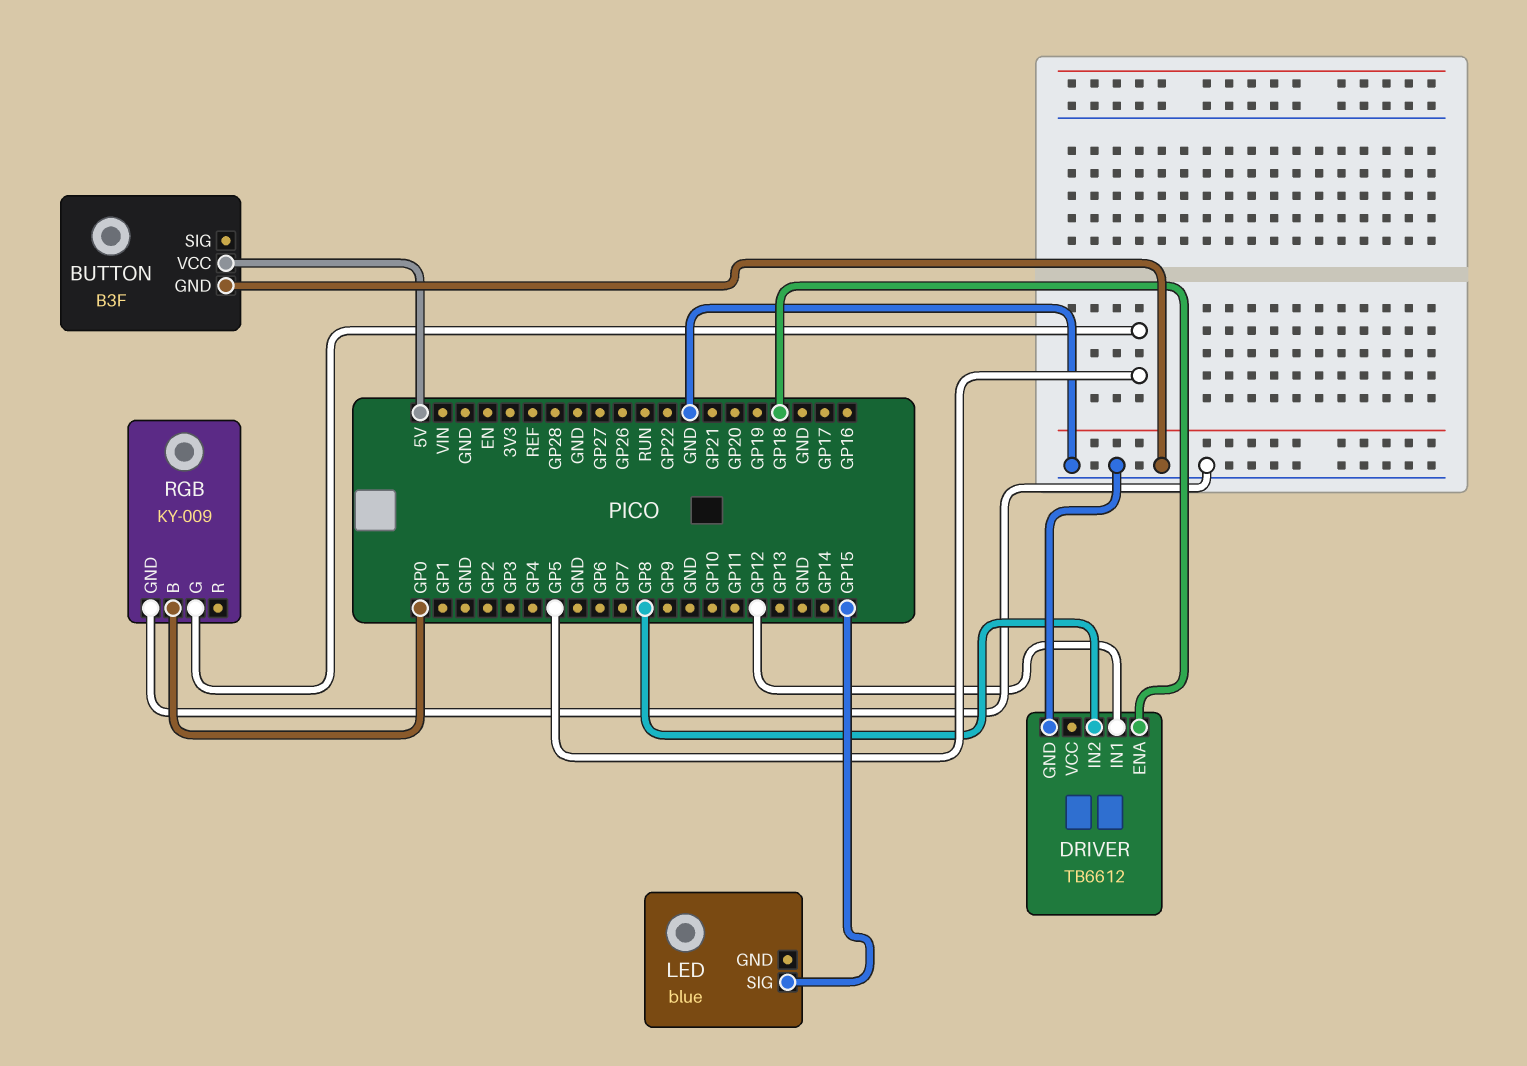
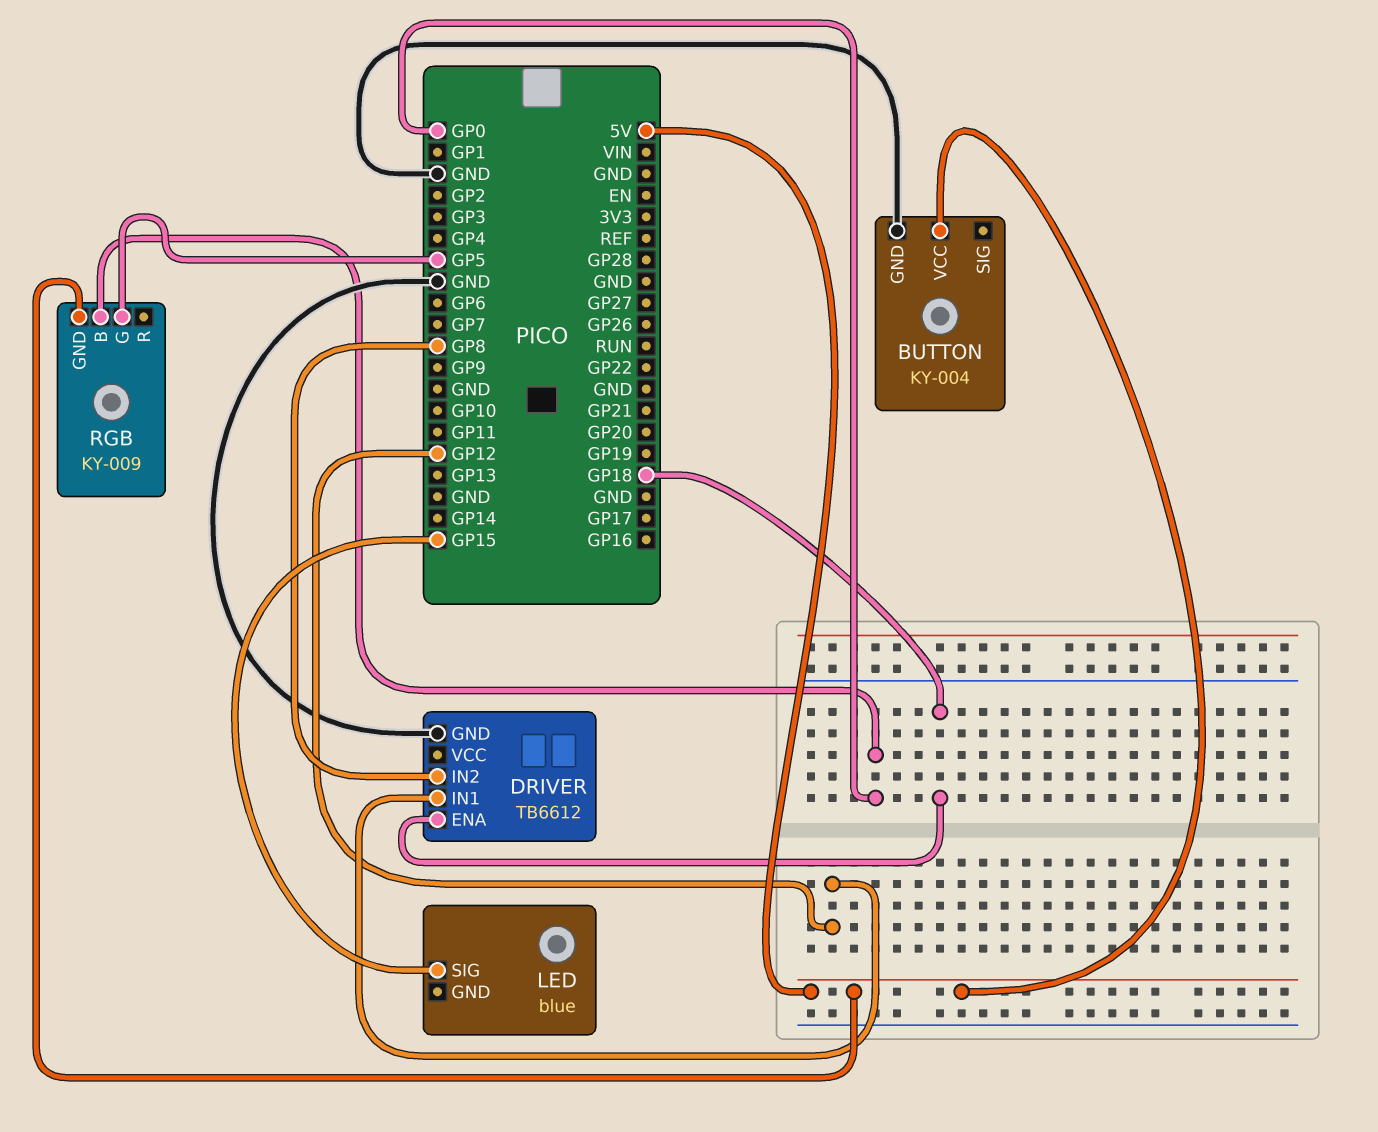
BUTTON: B3F -> KY-004
RGB pin GND: GND -> 5V

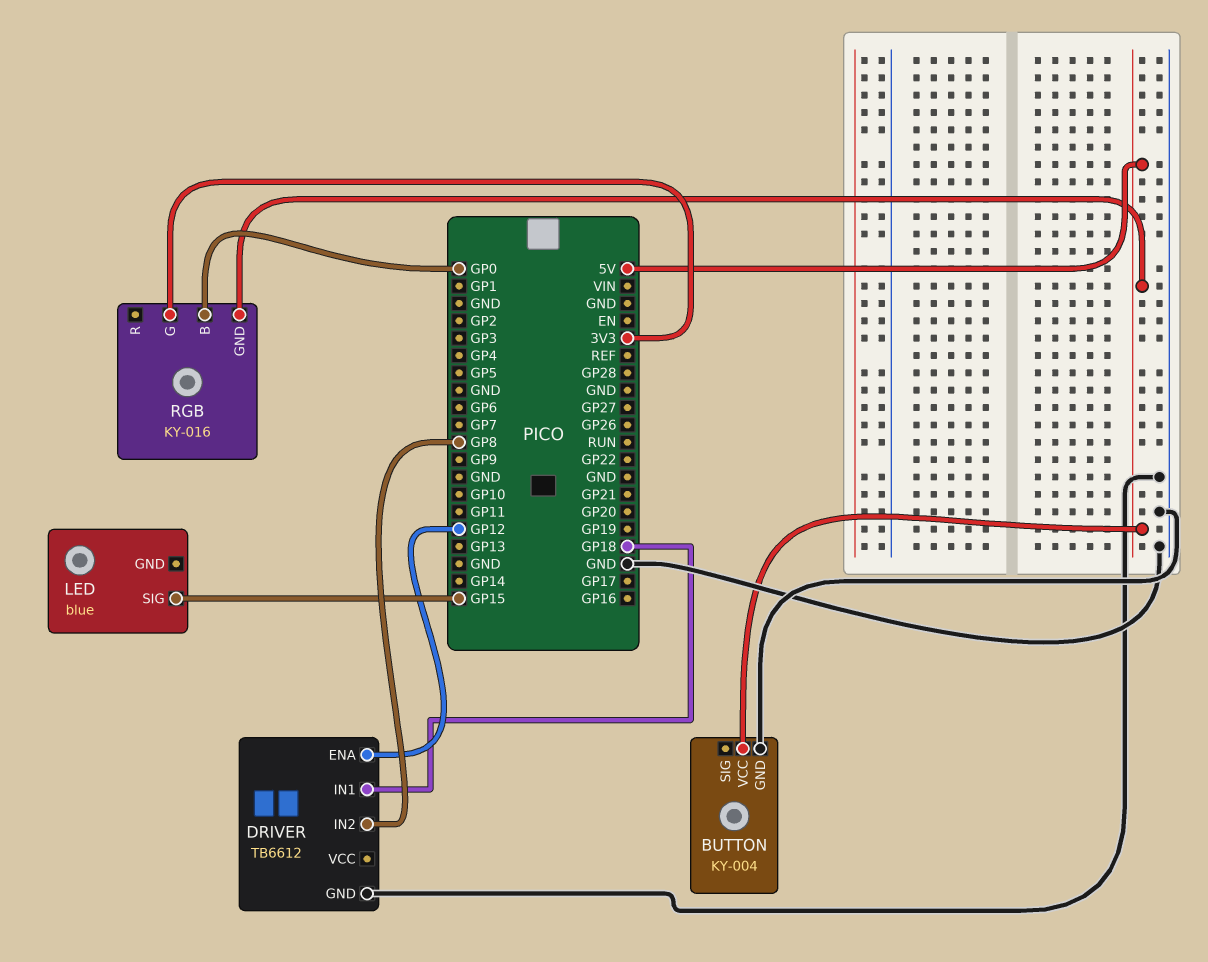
DRIVER pin ENA: GP18 -> GP12
DRIVER pin IN1: GP12 -> GP18
RGB: KY-009 -> KY-016
RGB pin G: GP5 -> 3V3

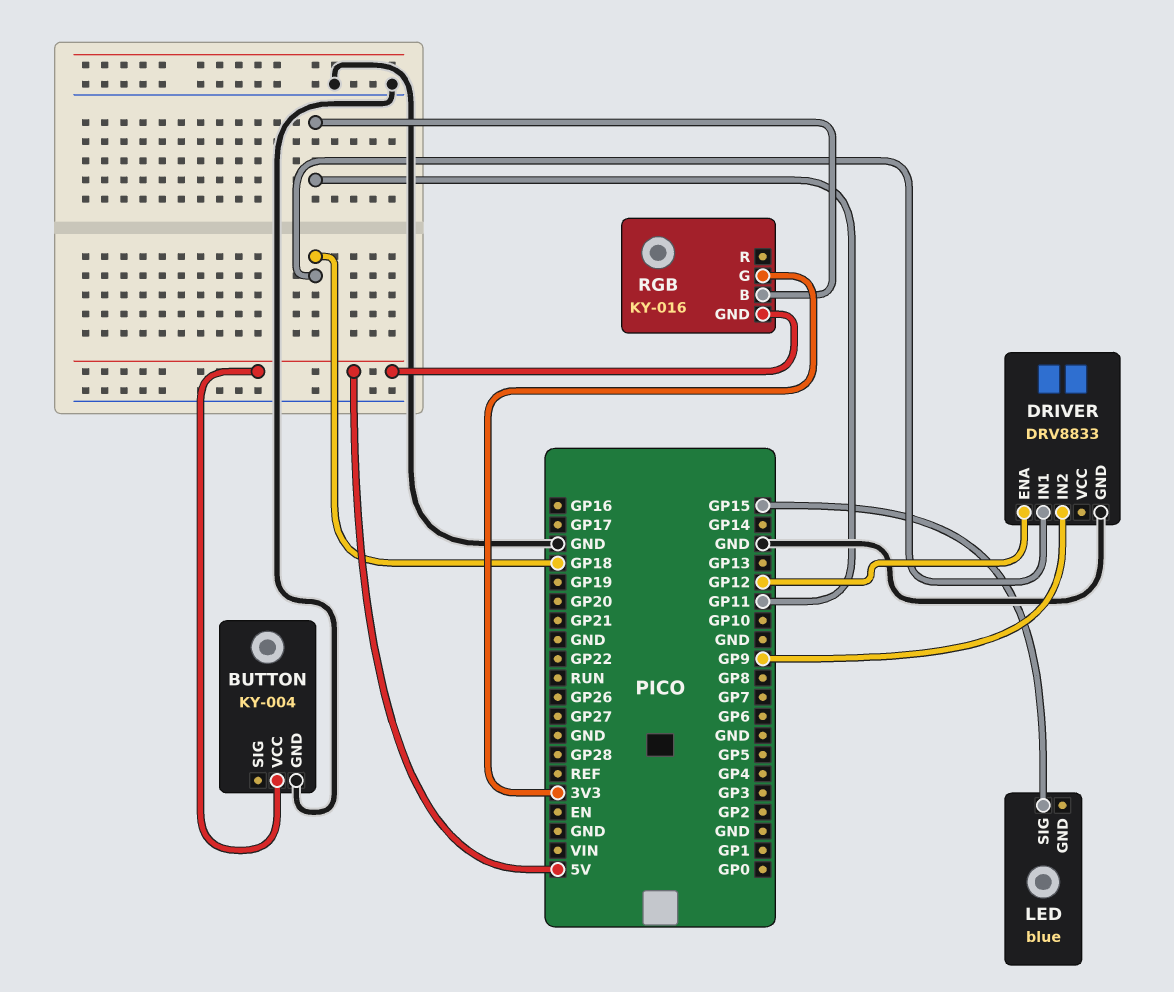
DRIVER: TB6612 -> DRV8833
DRIVER pin IN2: GP8 -> GP9
RGB pin B: GP0 -> GP11

